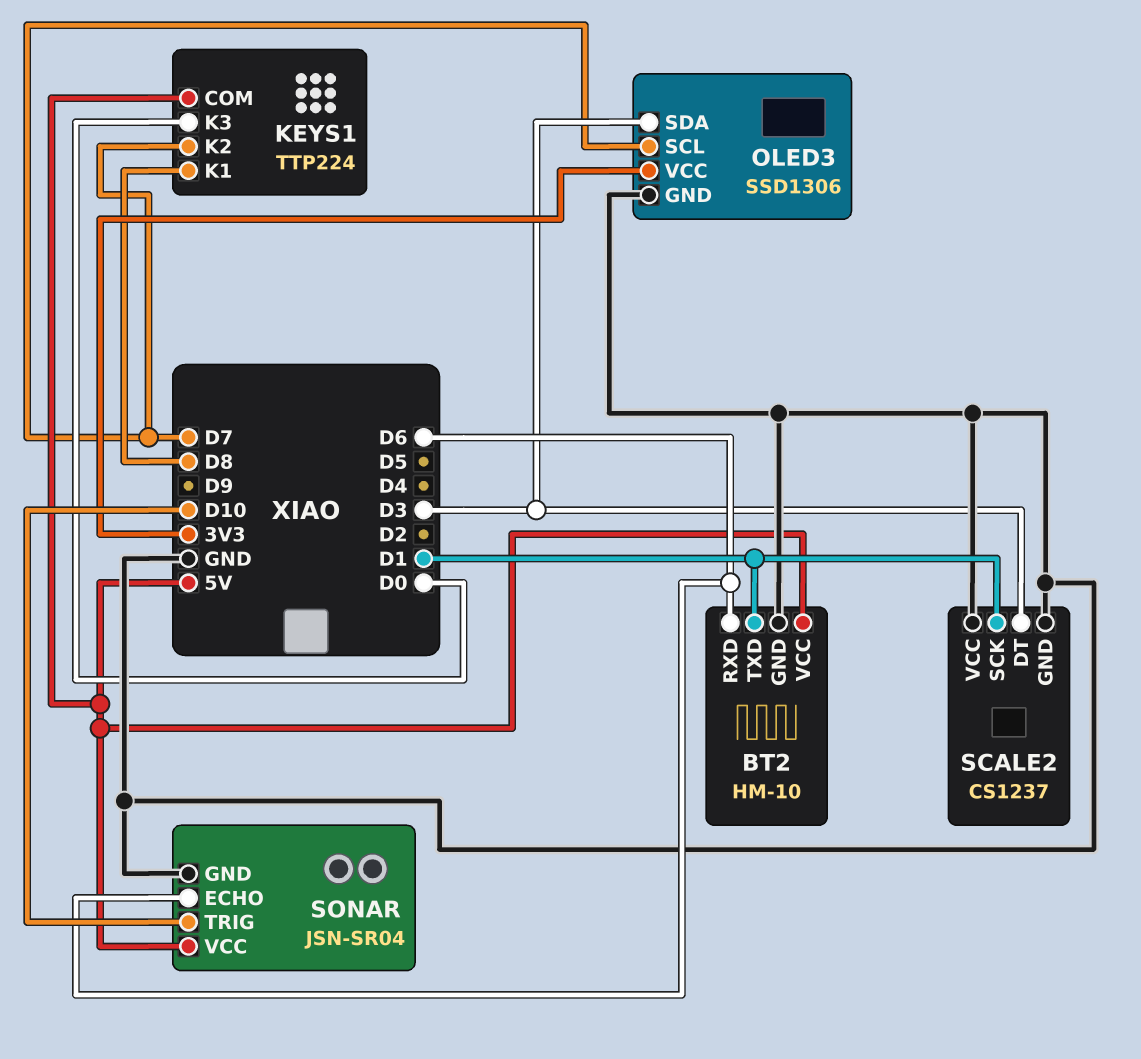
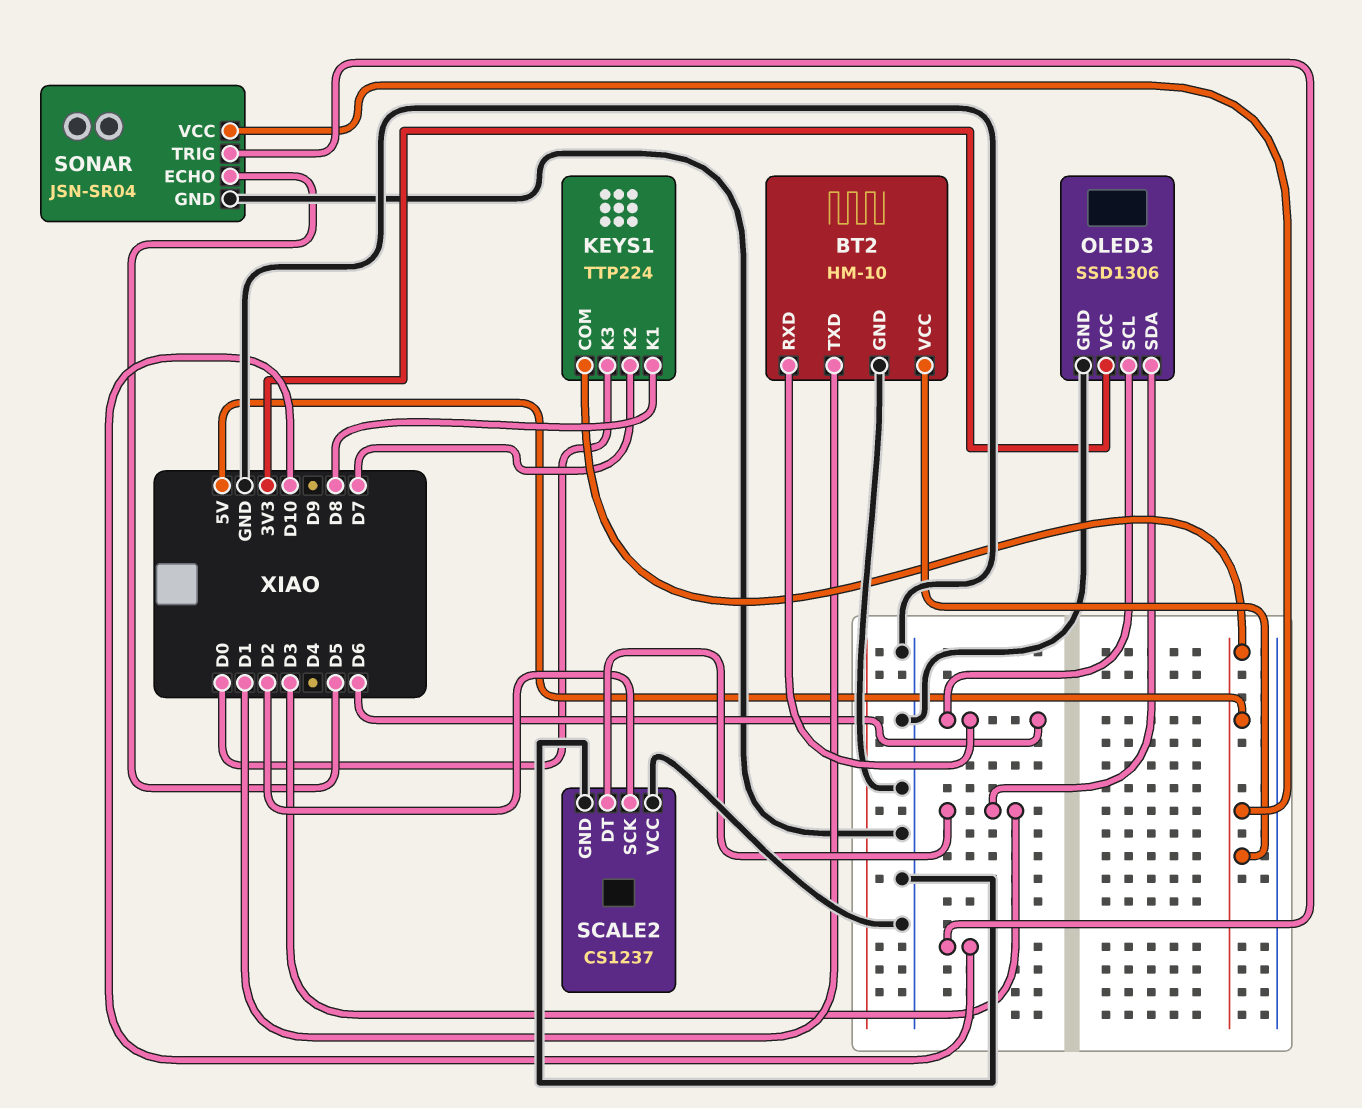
OLED3 pin SCL: D7 -> D6
SCALE2 pin SCK: D1 -> D2
SONAR pin ECHO: D6 -> D5

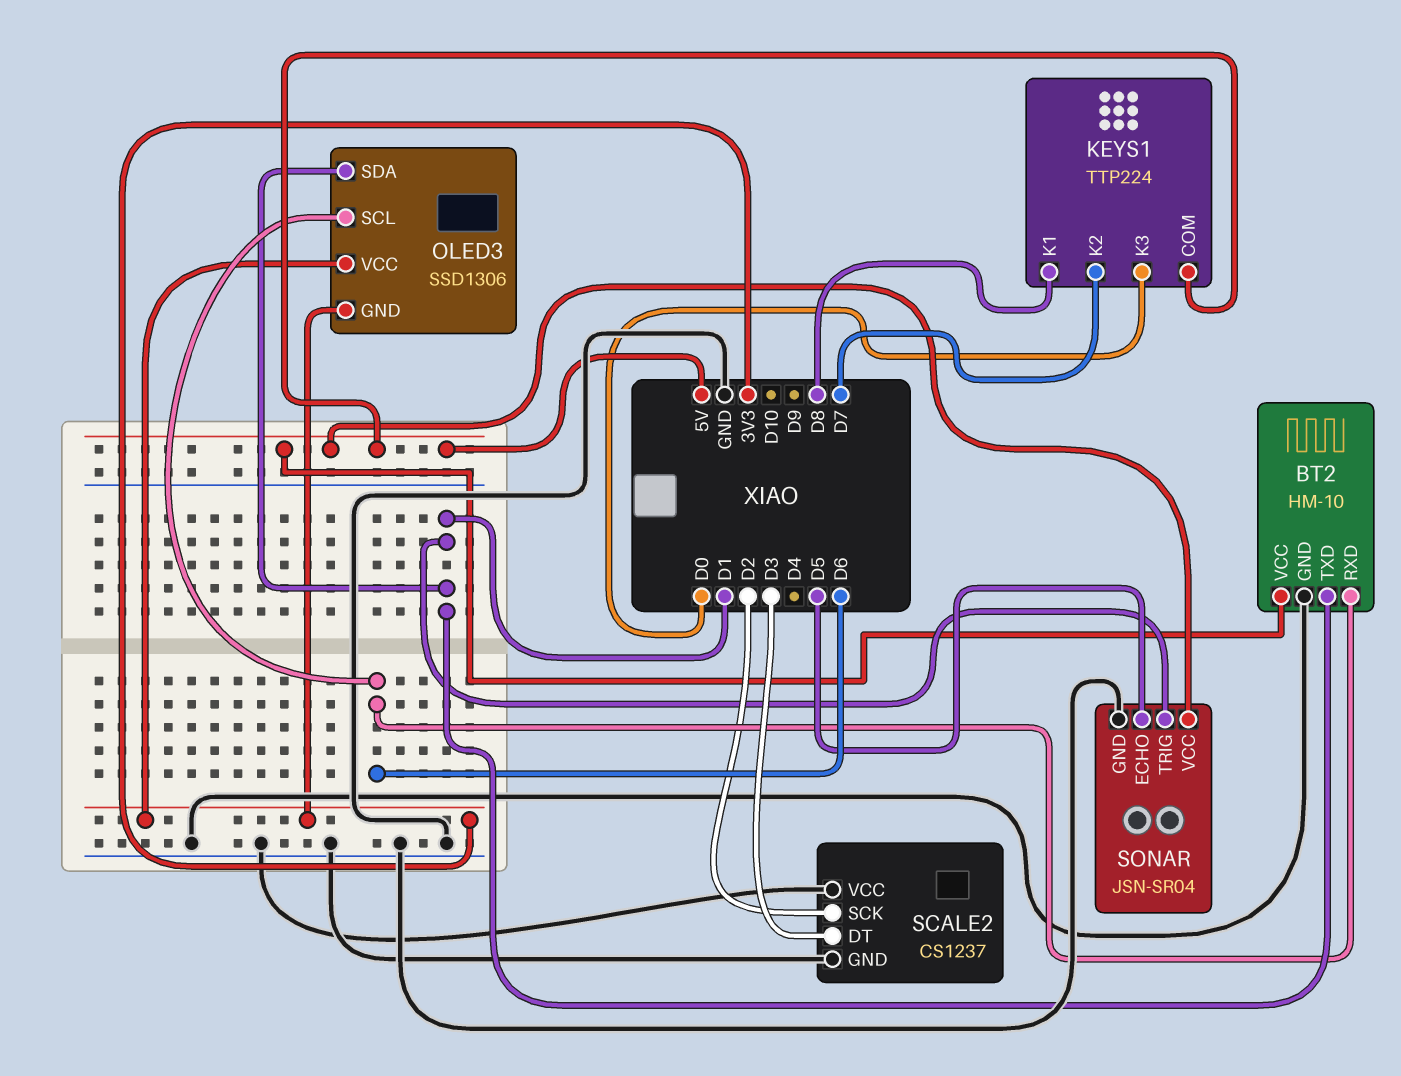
OLED3 pin GND: GND -> 3V3
OLED3 pin SDA: D3 -> D1
SONAR pin TRIG: D10 -> D1

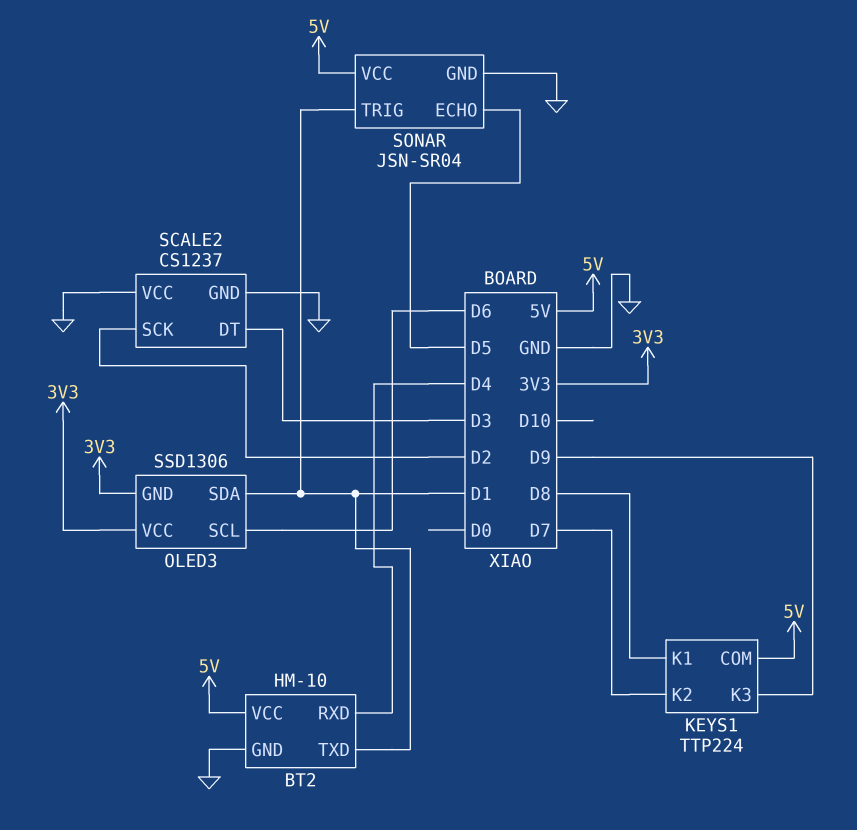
BT2 pin RXD: D6 -> D4
KEYS1 pin K3: D0 -> D9

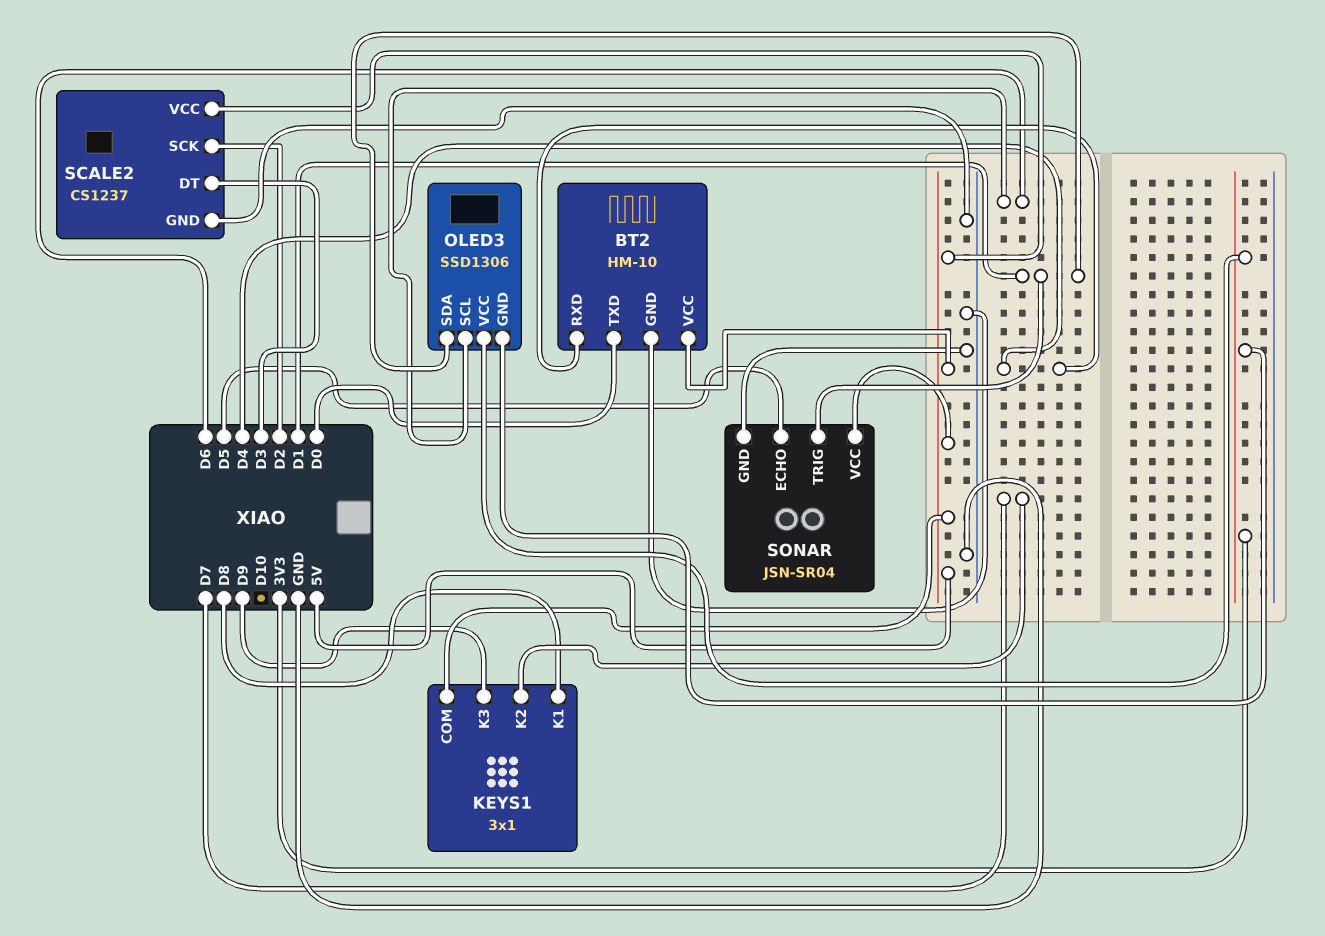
BT2 pin TXD: D1 -> D0
KEYS1: TTP224 -> 3x1
SCALE2 pin VCC: GND -> 5V

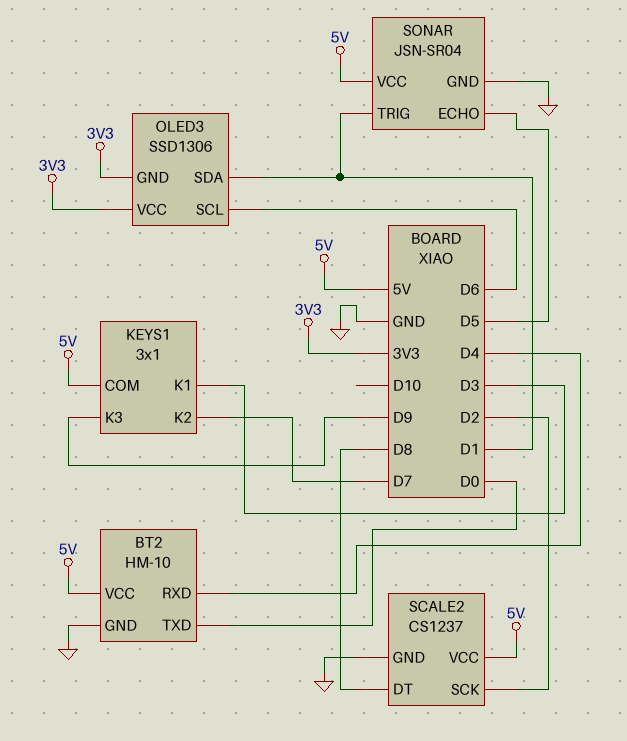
KEYS1 pin K1: D8 -> D3
SCALE2 pin DT: D3 -> D8

